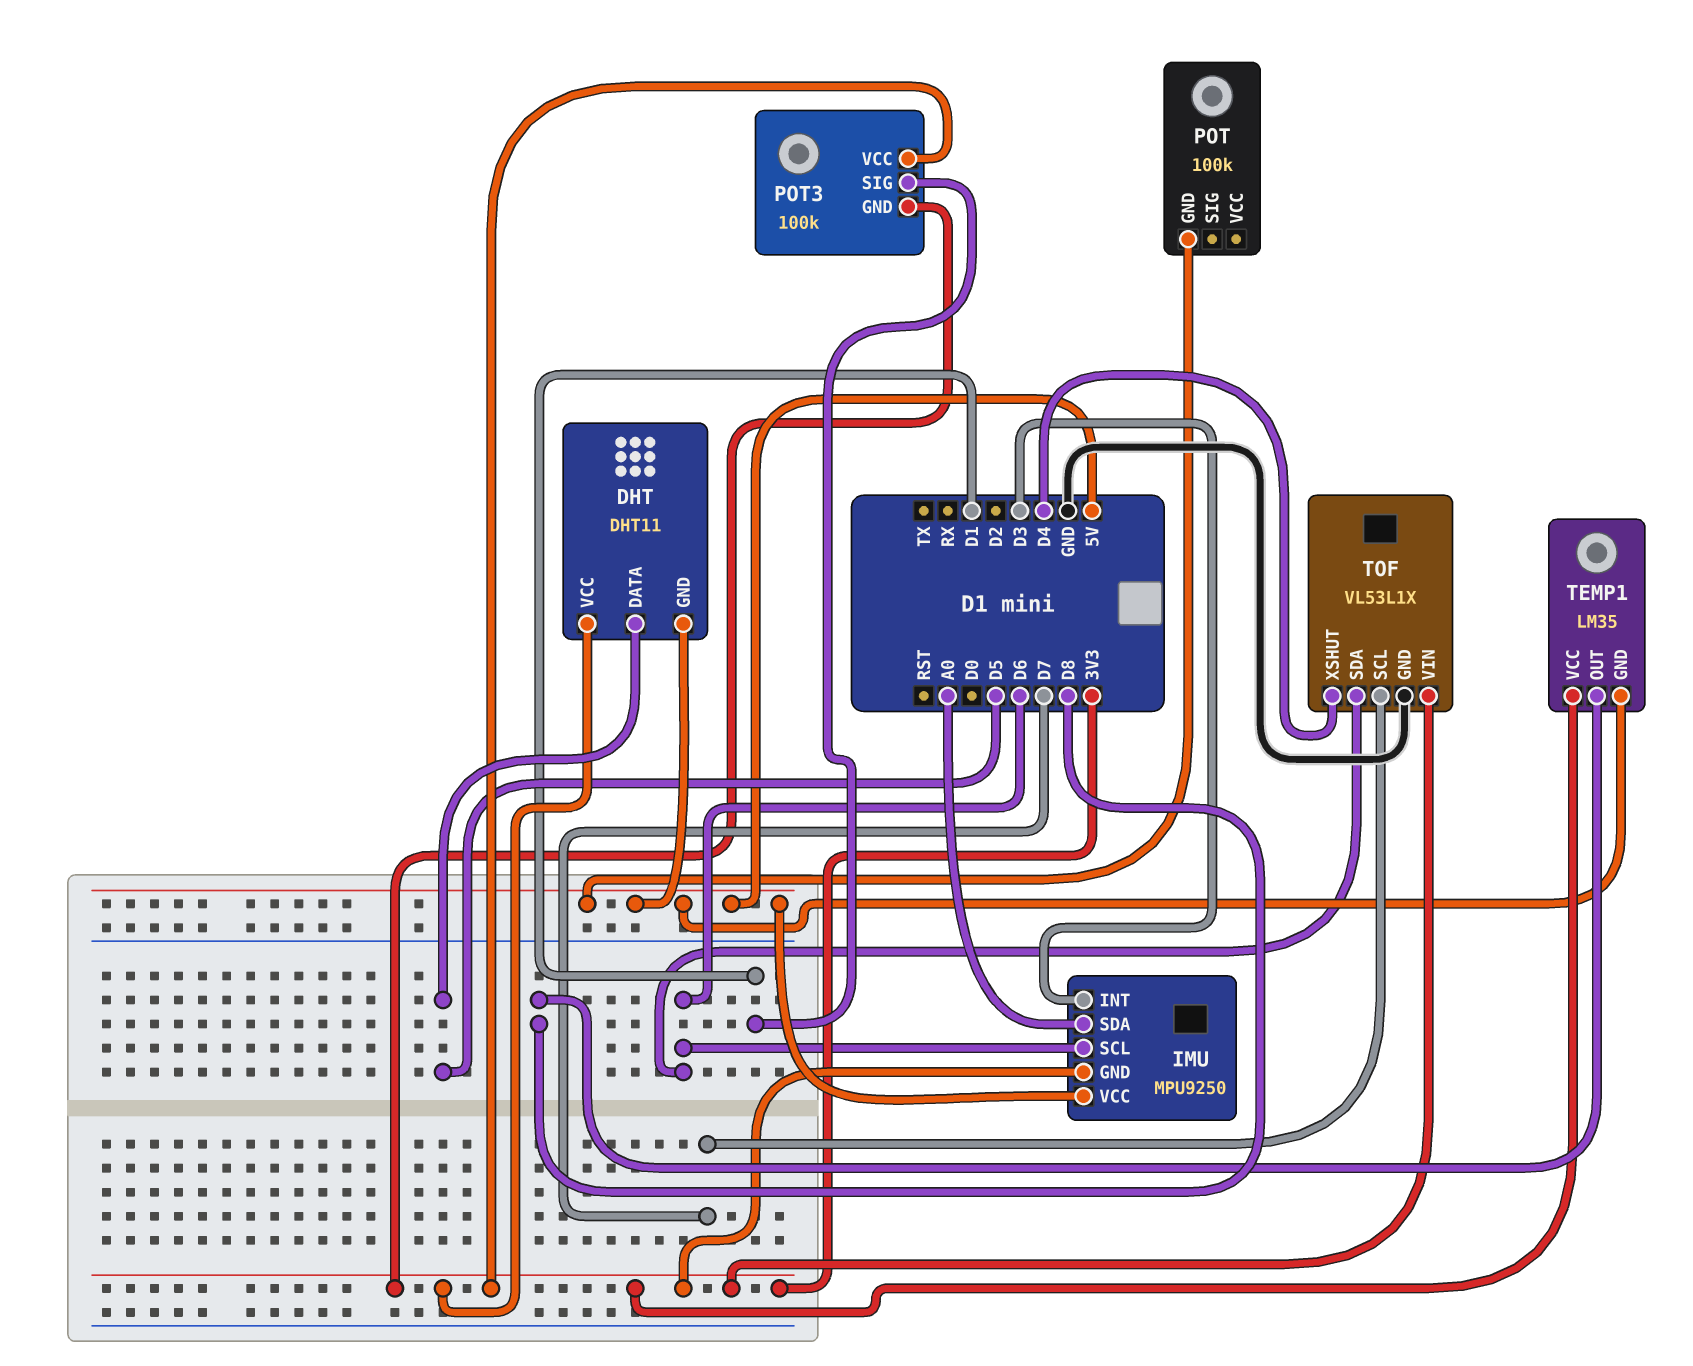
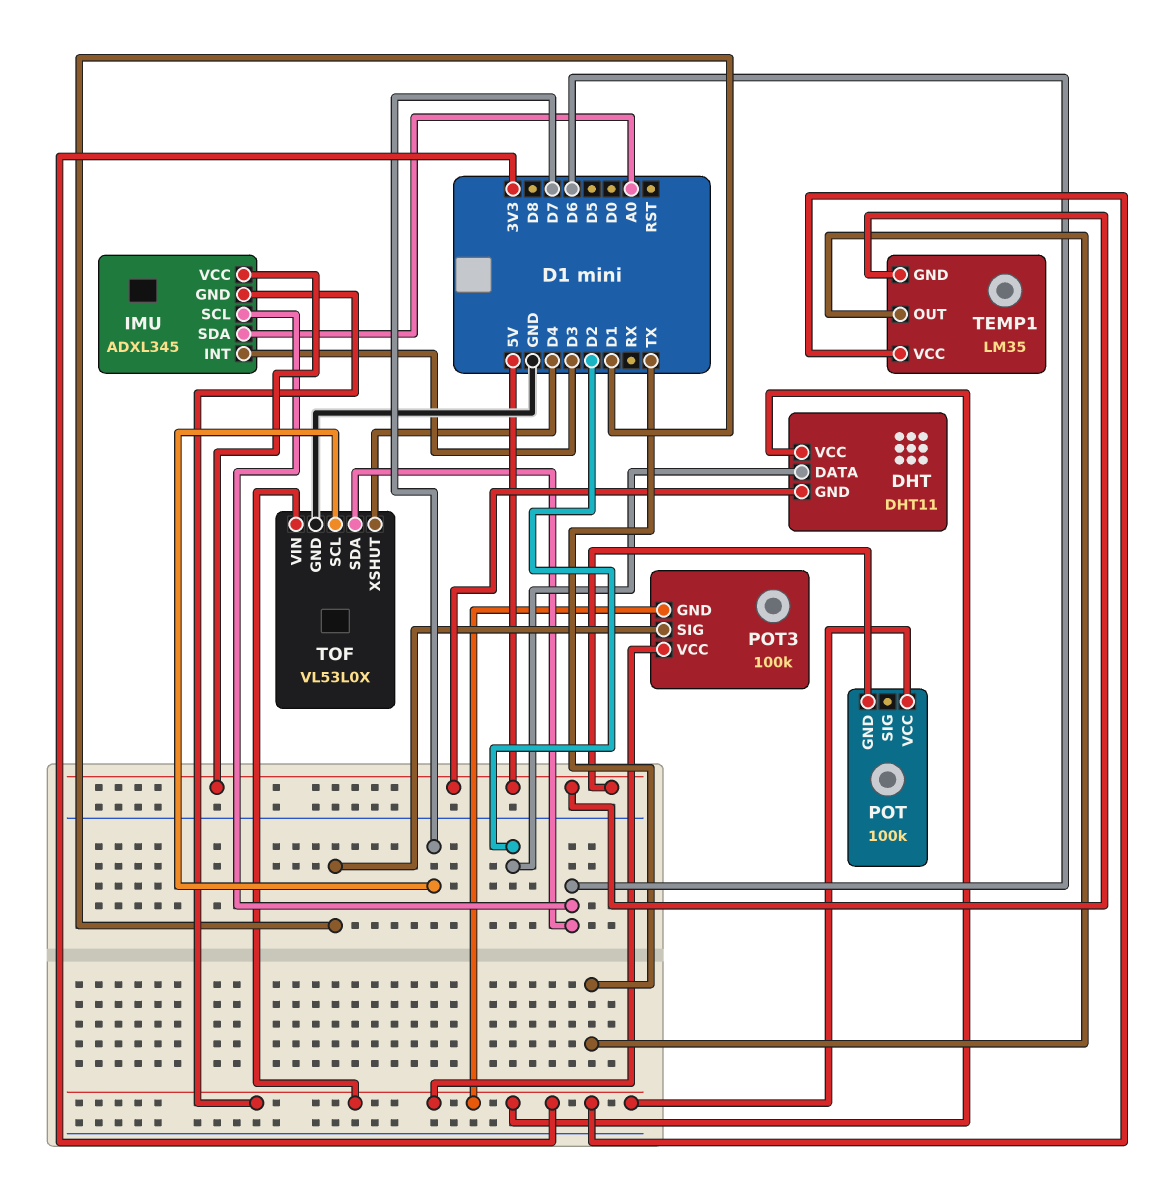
DHT pin DATA: D5 -> D2
IMU: MPU9250 -> ADXL345
POT pin VCC: none -> 3V3
TEMP1 pin OUT: D8 -> TX
TOF: VL53L1X -> VL53L0X

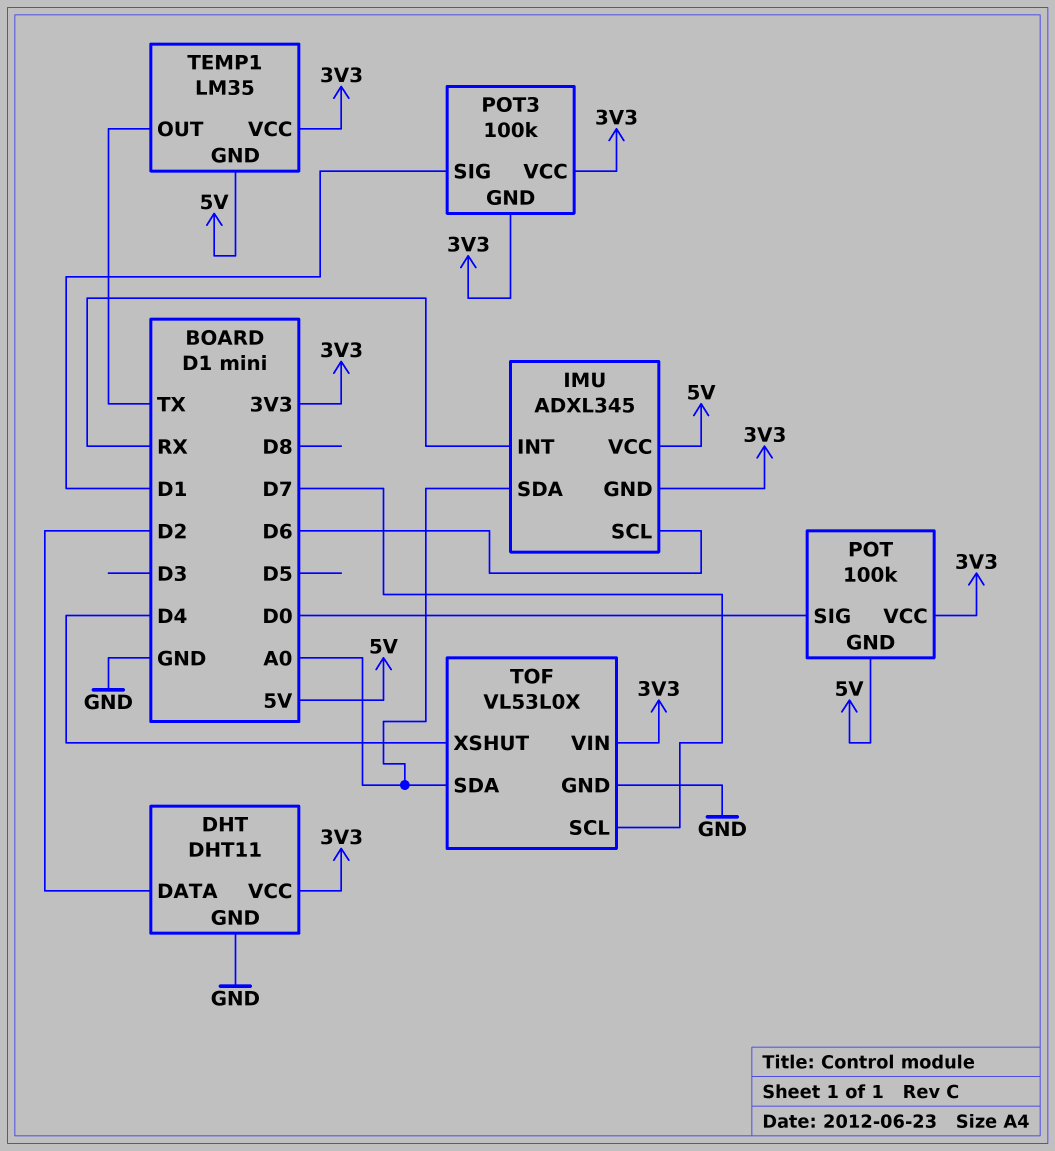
DHT pin GND: 5V -> GND
IMU pin INT: D3 -> RX
POT pin SIG: none -> D0
TOF pin SDA: D6 -> A0

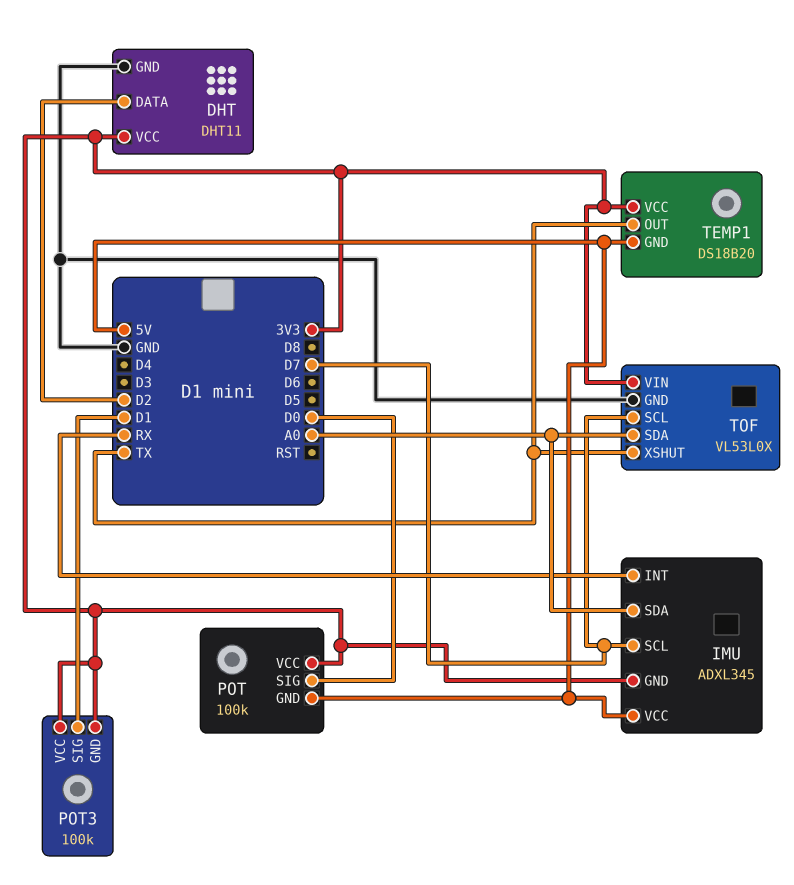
IMU pin SCL: D6 -> D7
TEMP1: LM35 -> DS18B20
TOF pin XSHUT: D4 -> TX

